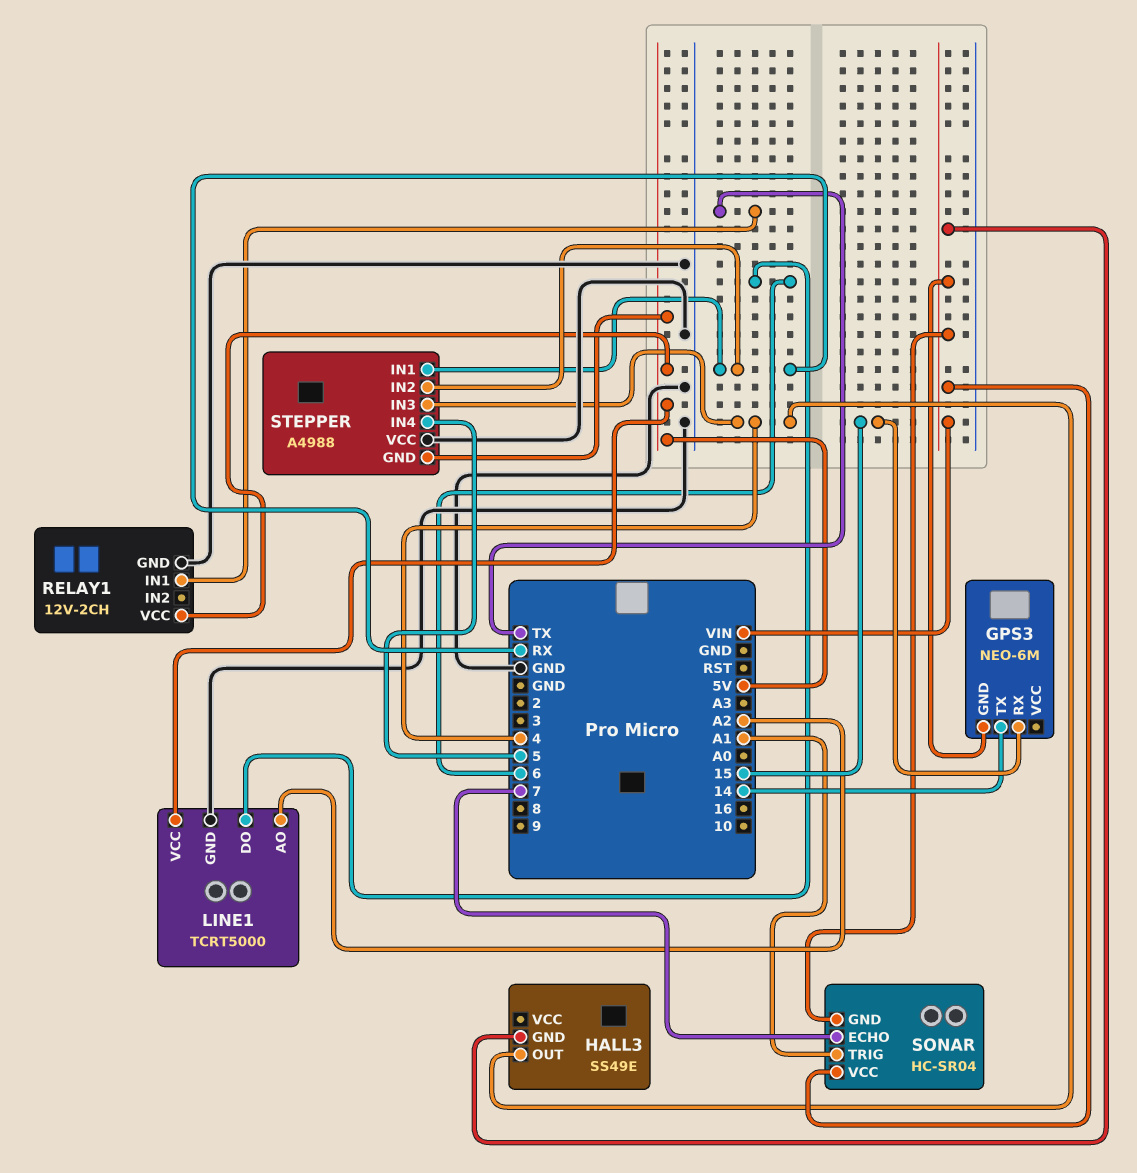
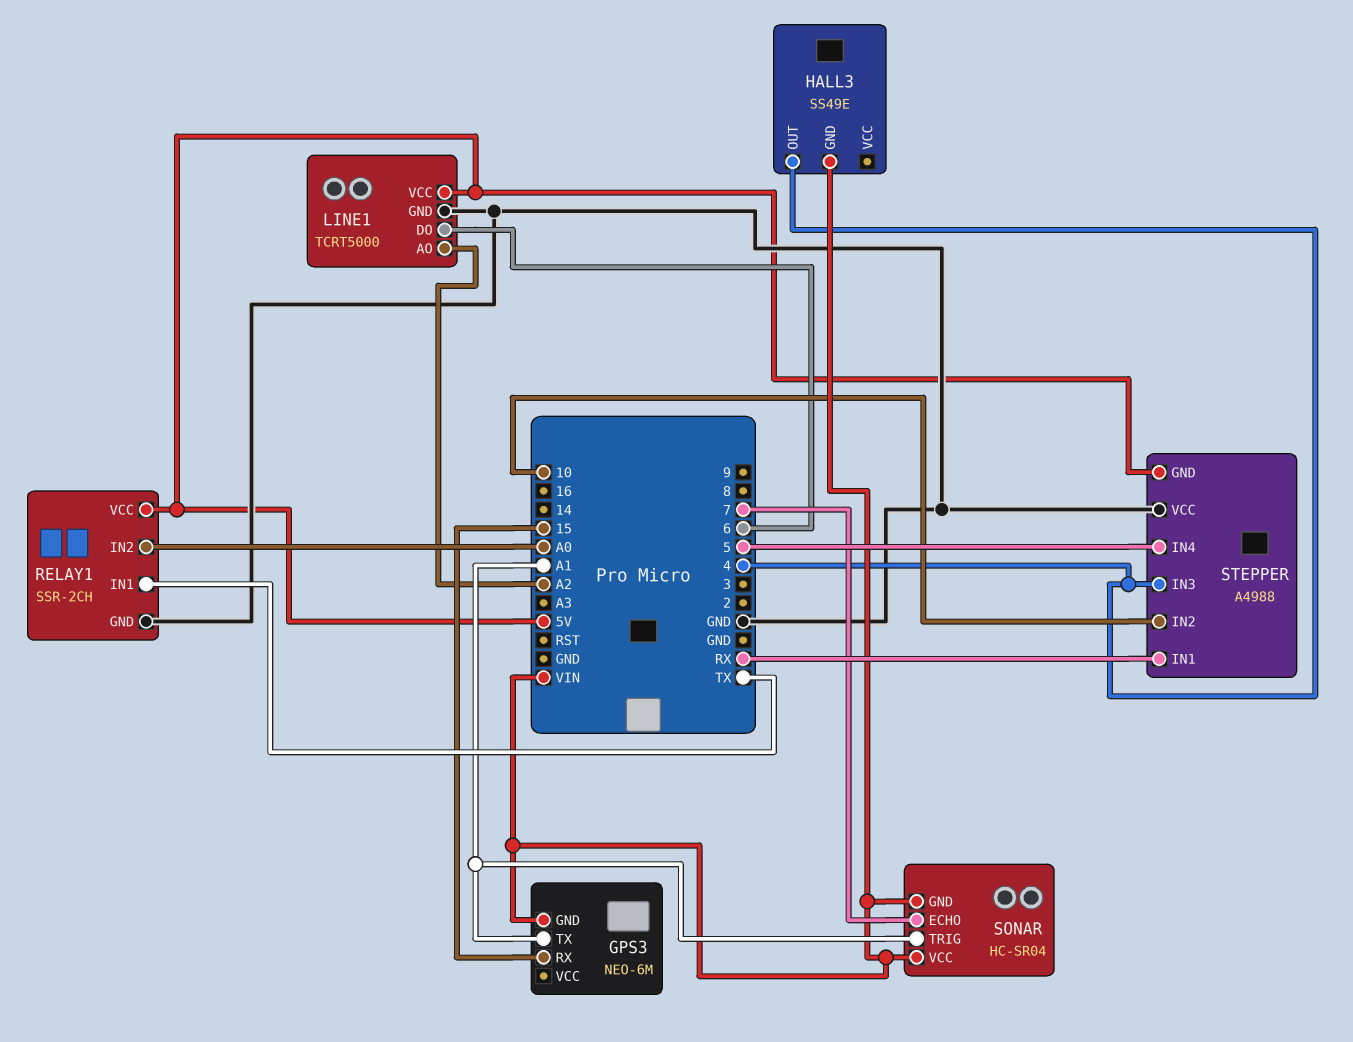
GPS3 pin TX: 14 -> A1
RELAY1: 12V-2CH -> SSR-2CH
RELAY1 pin IN2: none -> A0
STEPPER pin IN2: RX -> 10

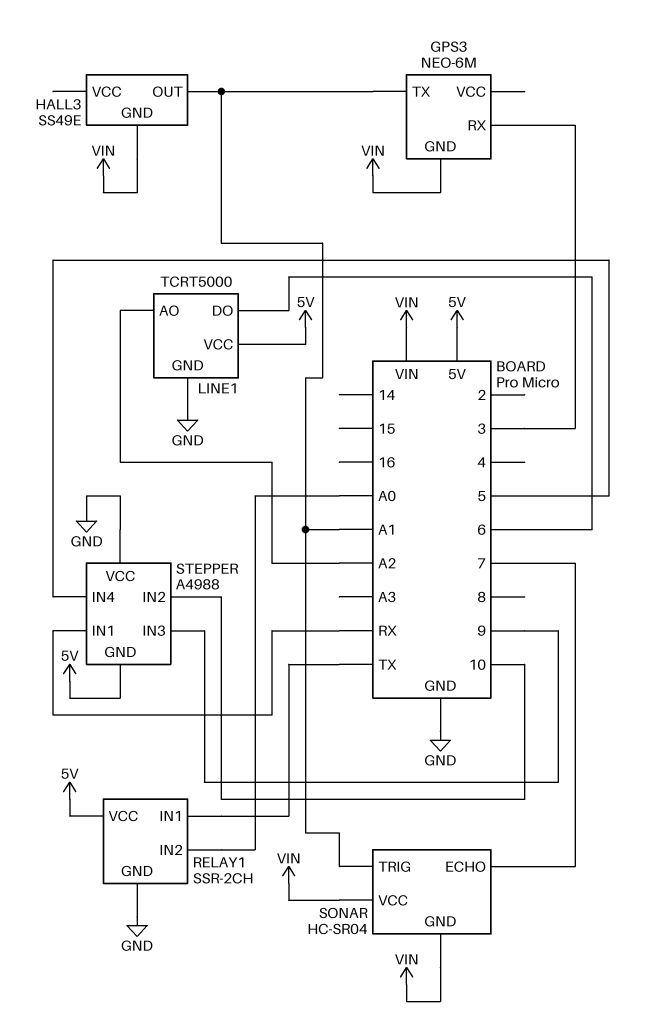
GPS3 pin RX: 15 -> 3
HALL3 pin OUT: 4 -> A1
STEPPER pin IN3: 4 -> 9

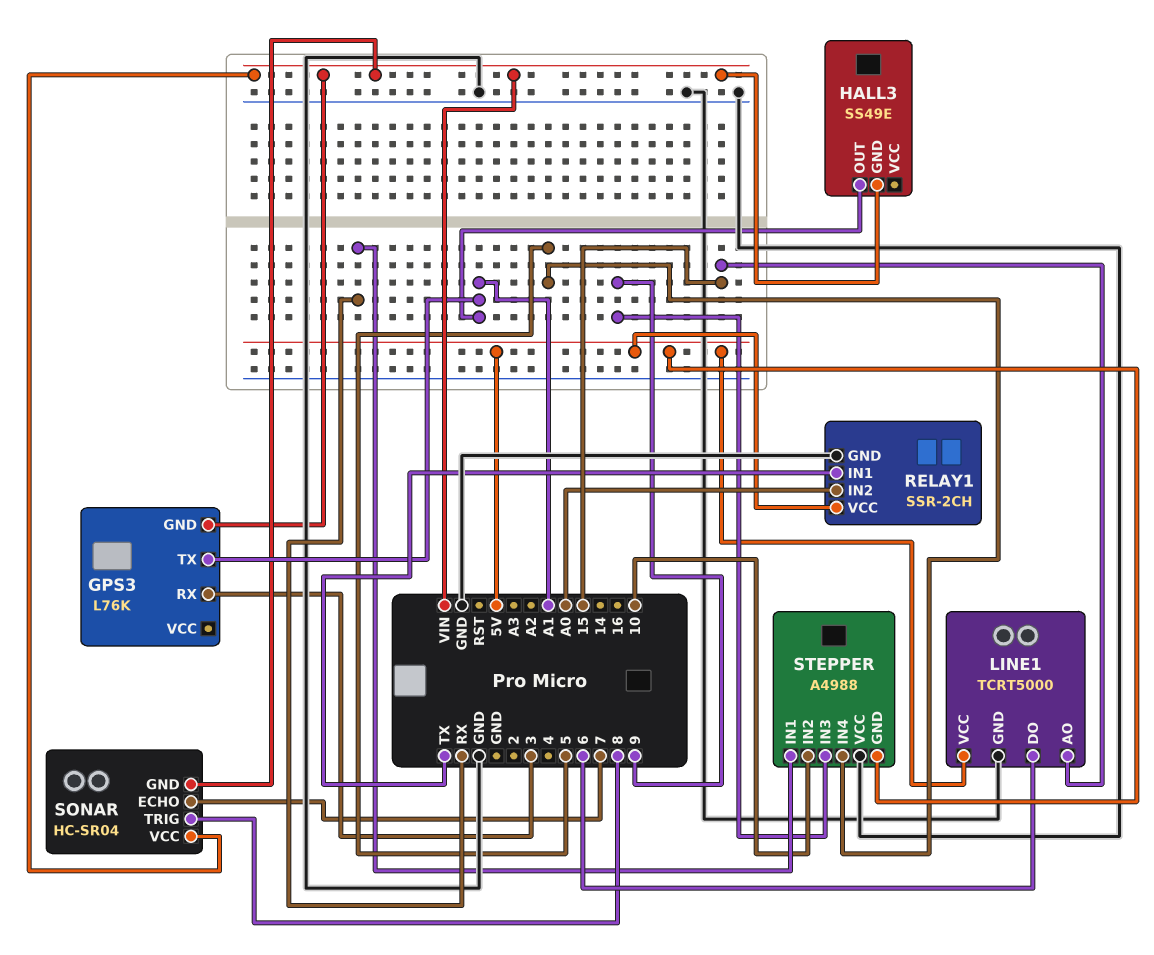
GPS3: NEO-6M -> L76K
LINE1 pin AO: A2 -> 15
SONAR pin TRIG: A1 -> 8

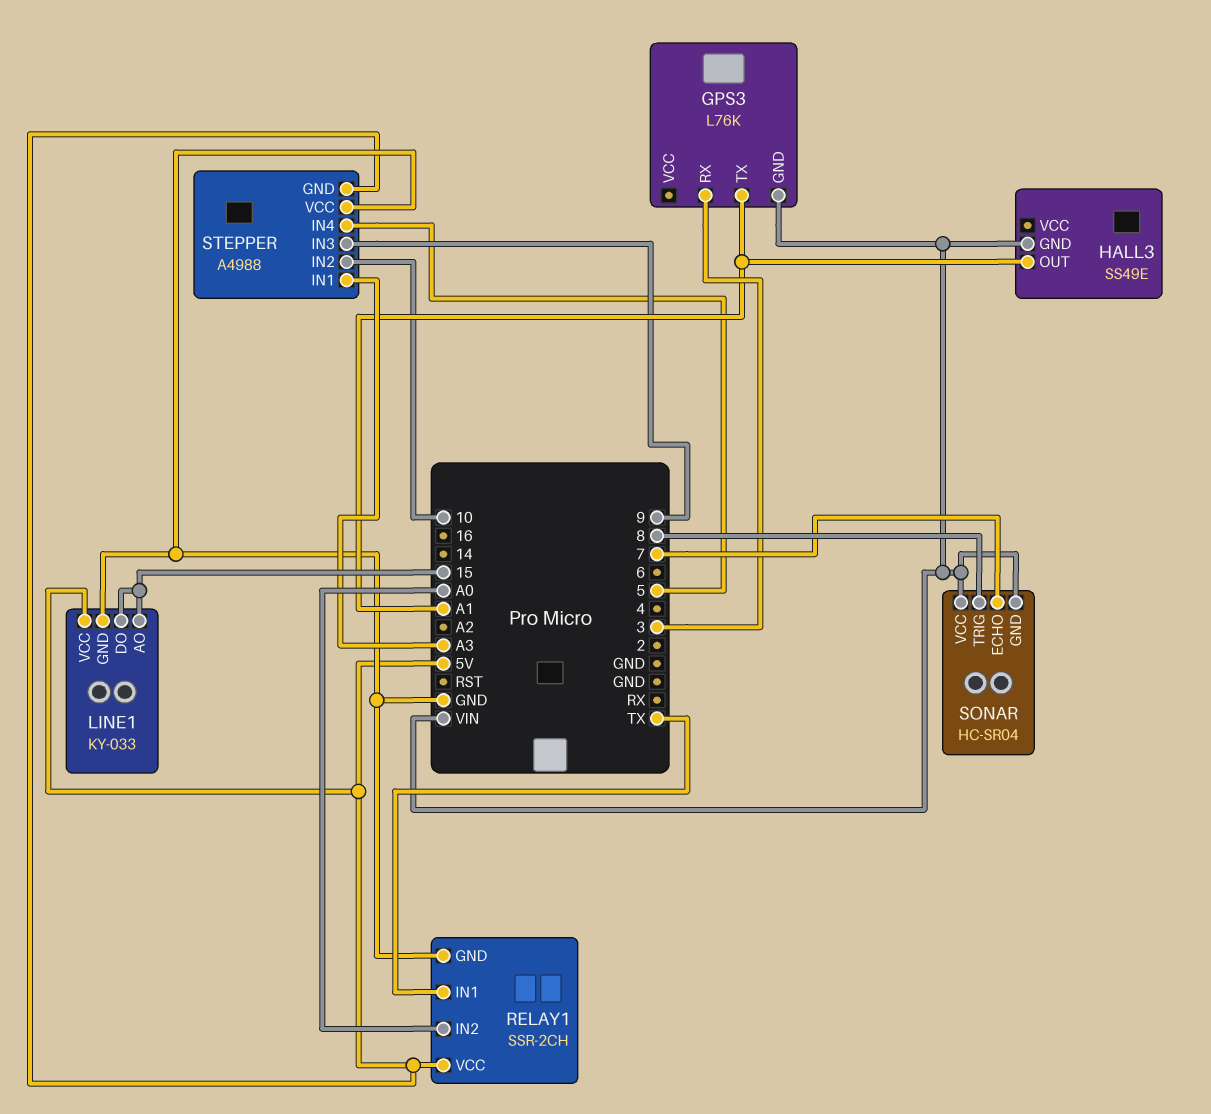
LINE1: TCRT5000 -> KY-033
LINE1 pin DO: 6 -> 15
STEPPER pin IN1: RX -> A3

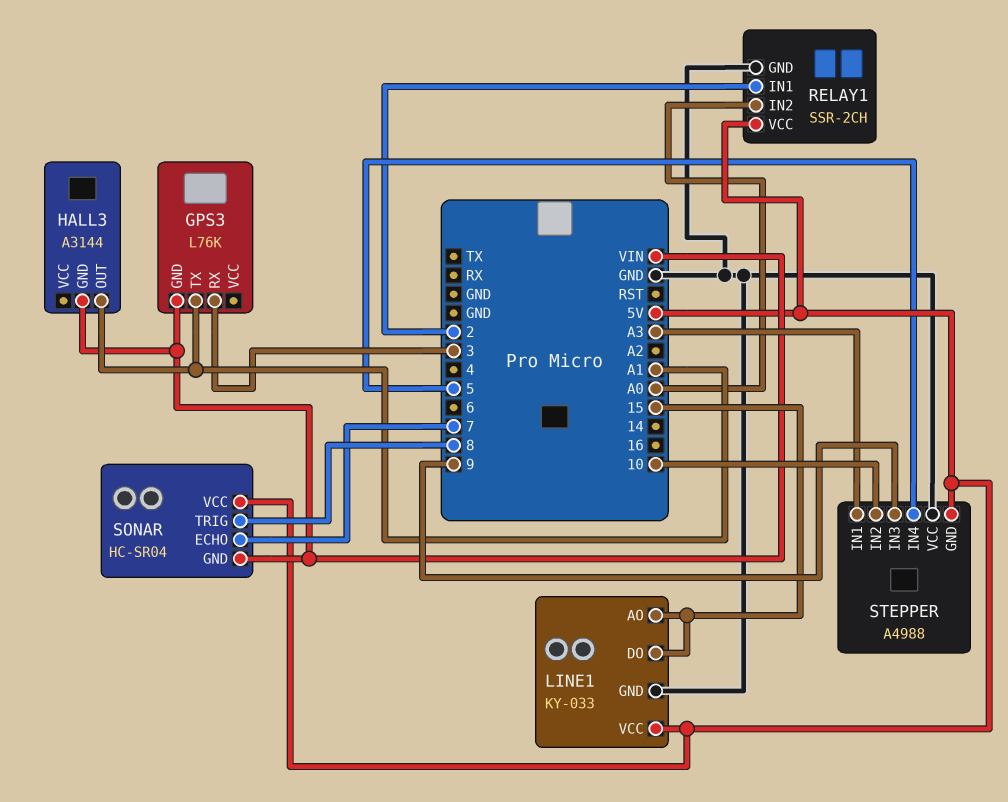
HALL3: SS49E -> A3144
RELAY1 pin IN1: TX -> 2
SONAR pin VCC: VIN -> 5V

